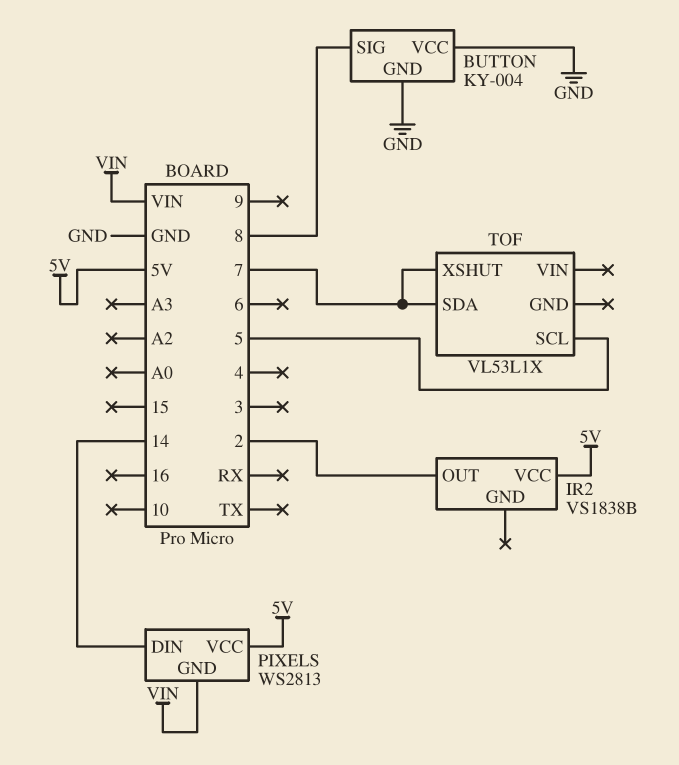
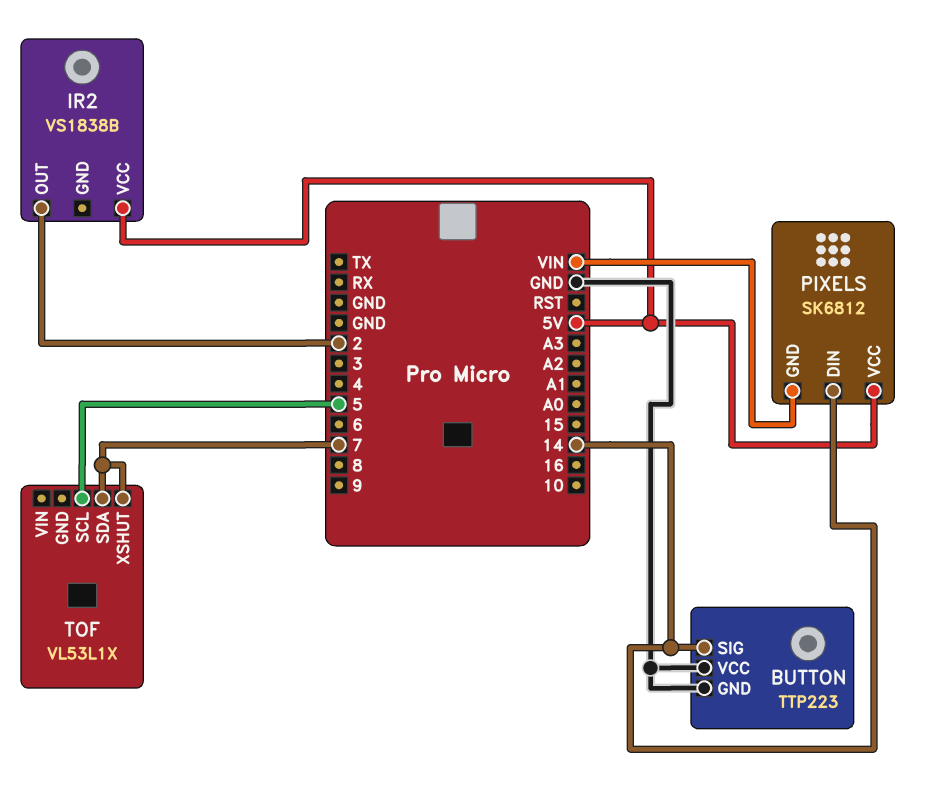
BUTTON: KY-004 -> TTP223
BUTTON pin SIG: 8 -> 14
PIXELS: WS2813 -> SK6812

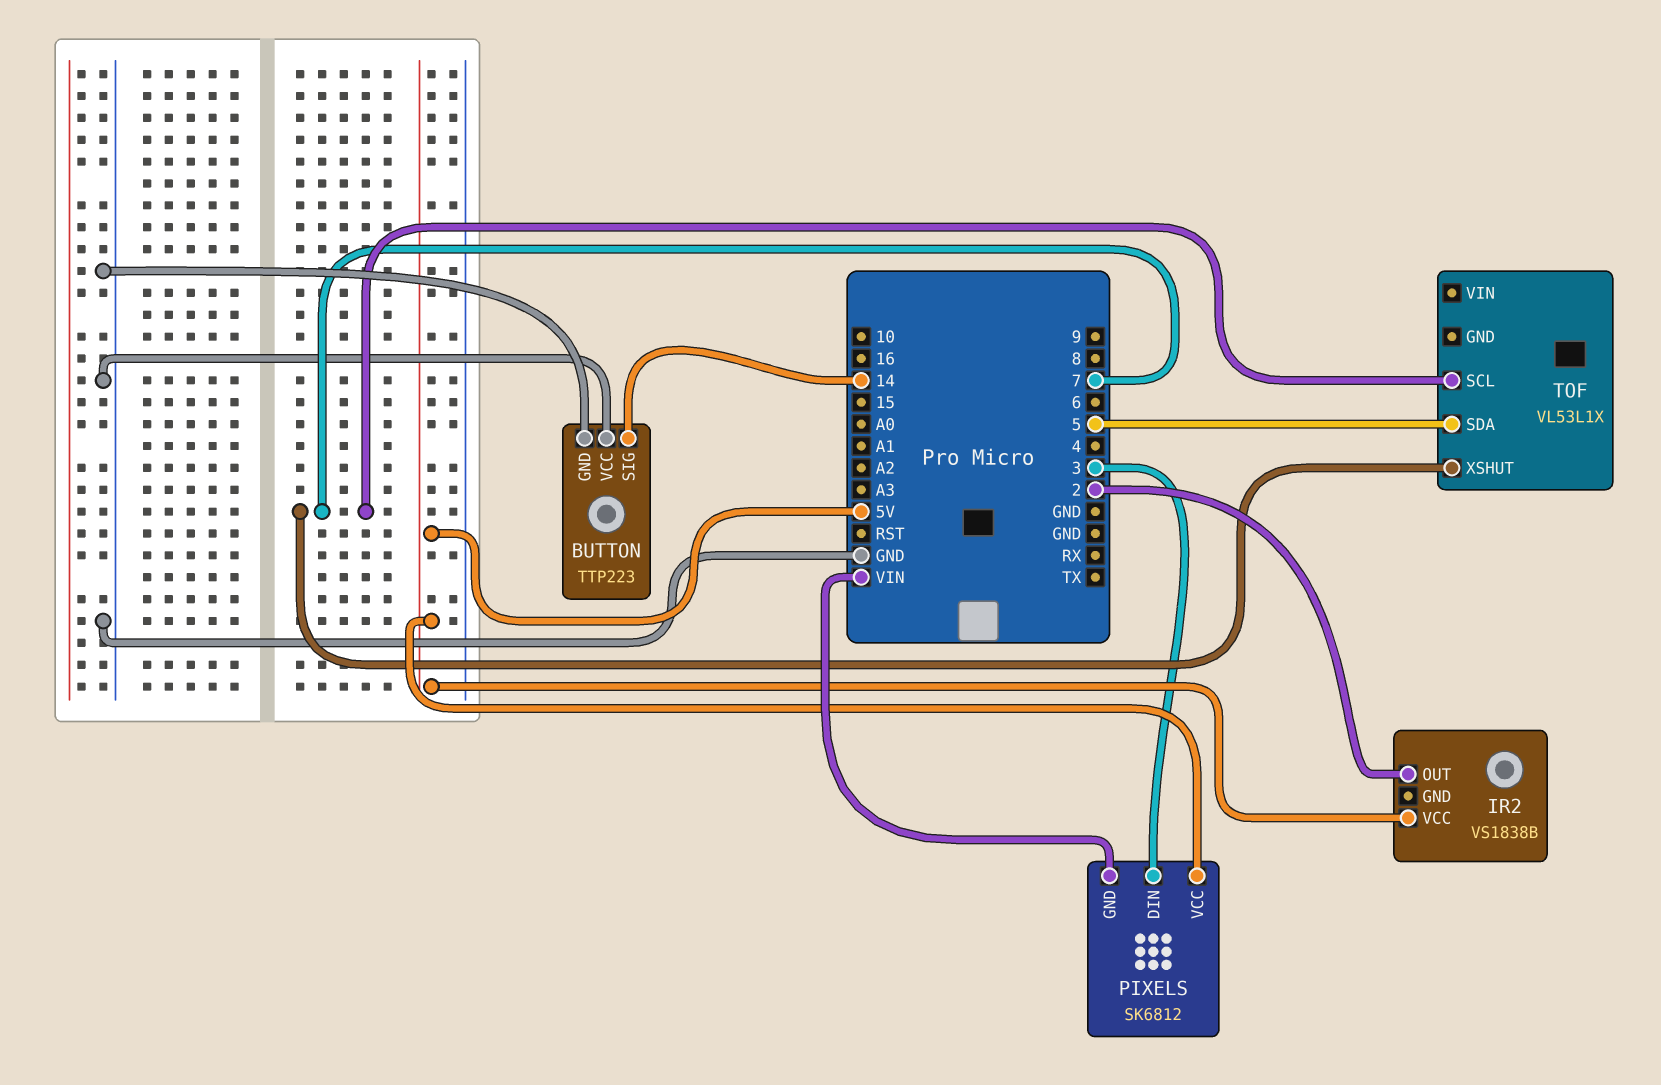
PIXELS pin DIN: 14 -> 3
TOF pin SCL: 5 -> 7
TOF pin SDA: 7 -> 5

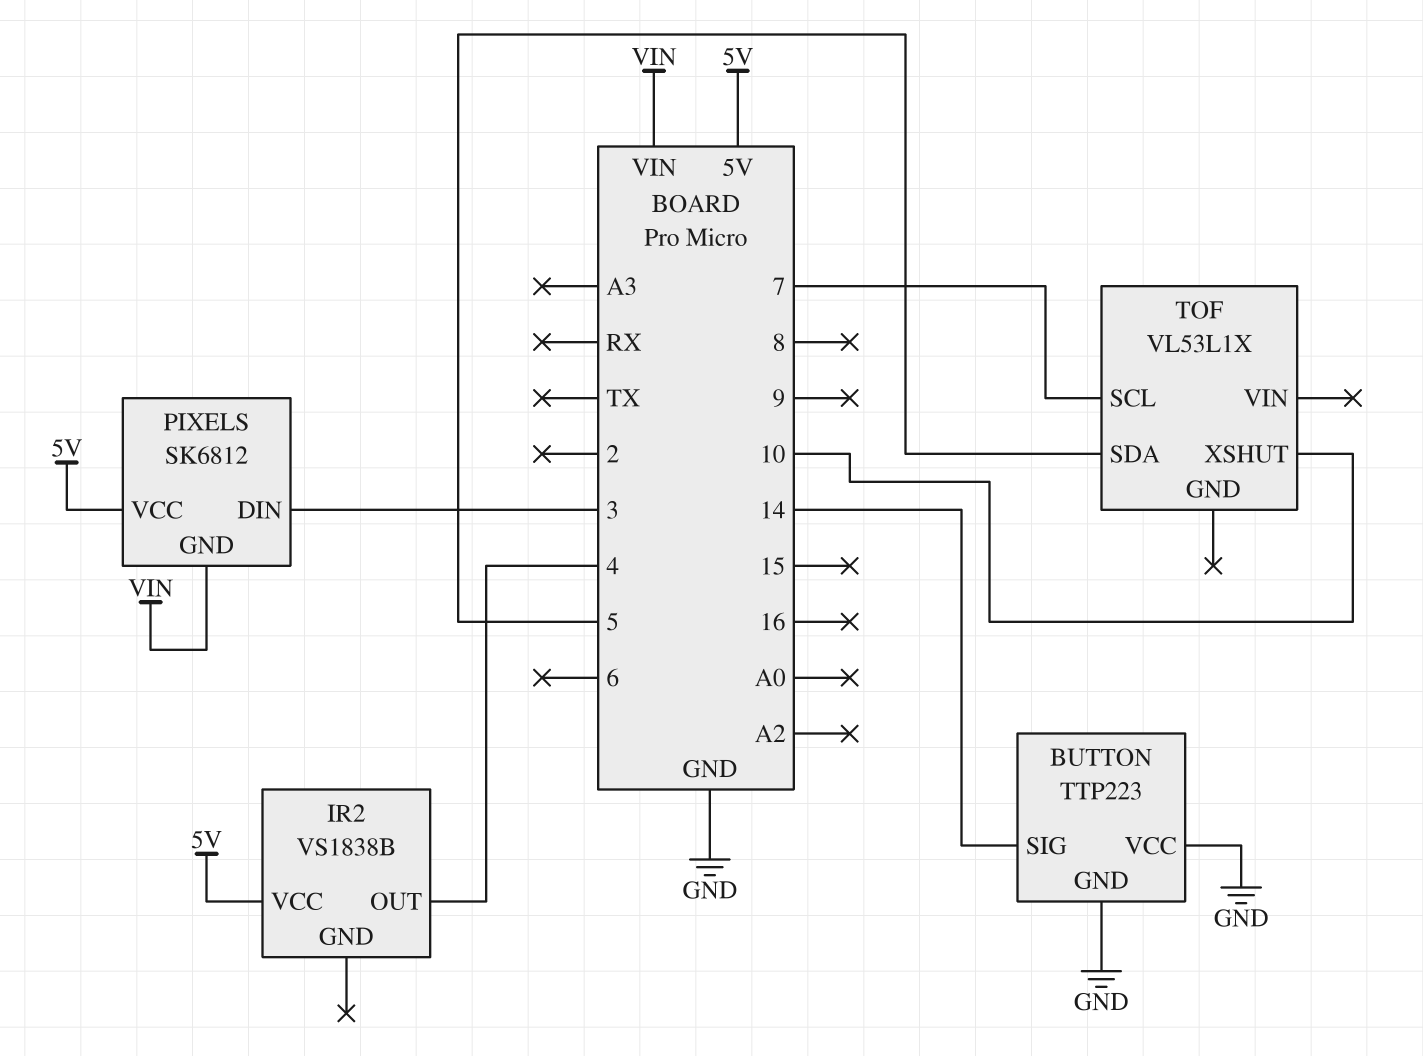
IR2 pin OUT: 2 -> 4
TOF pin XSHUT: 7 -> 10

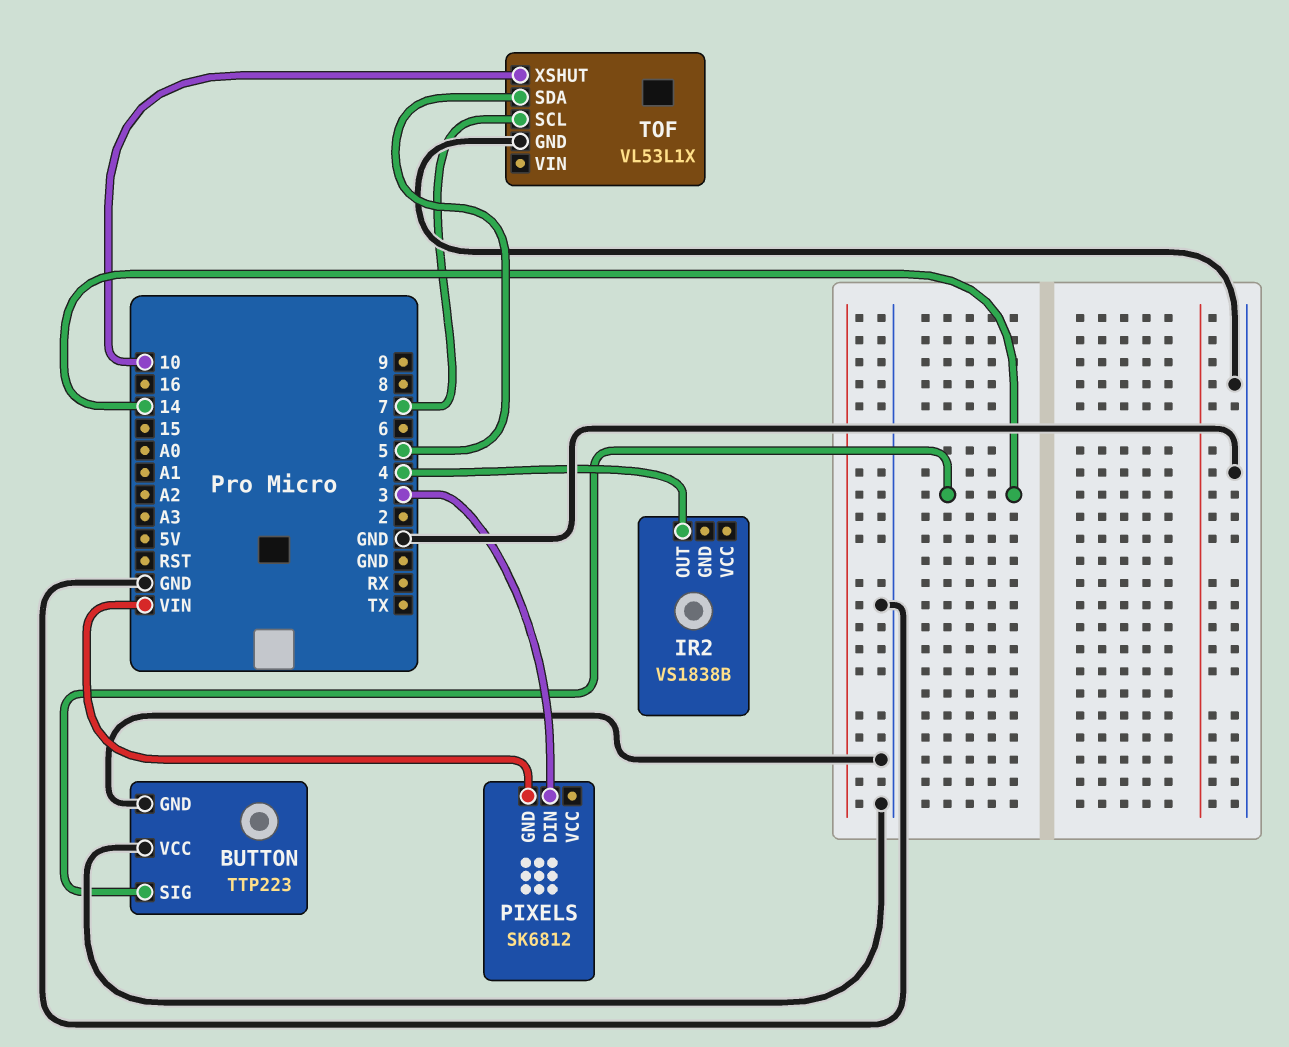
IR2 pin VCC: 5V -> none
PIXELS pin VCC: 5V -> none
TOF pin GND: none -> GND

